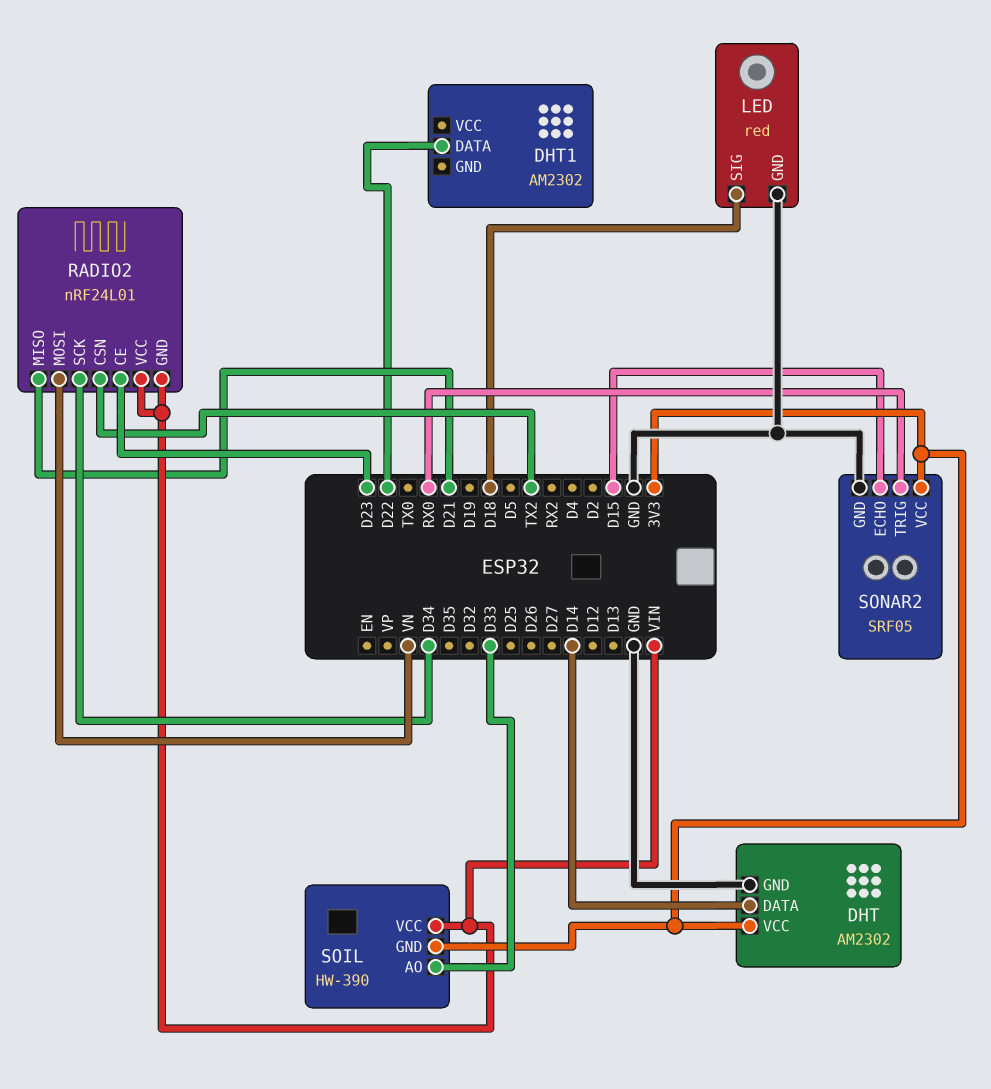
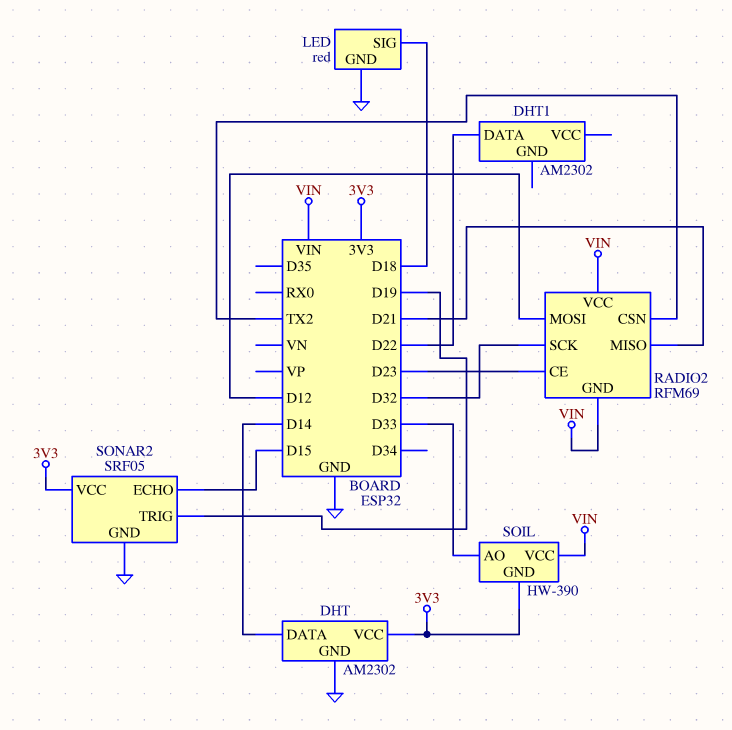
RADIO2: nRF24L01 -> RFM69
RADIO2 pin MOSI: VN -> D12
RADIO2 pin SCK: D34 -> D32
SONAR2 pin TRIG: RX0 -> D19

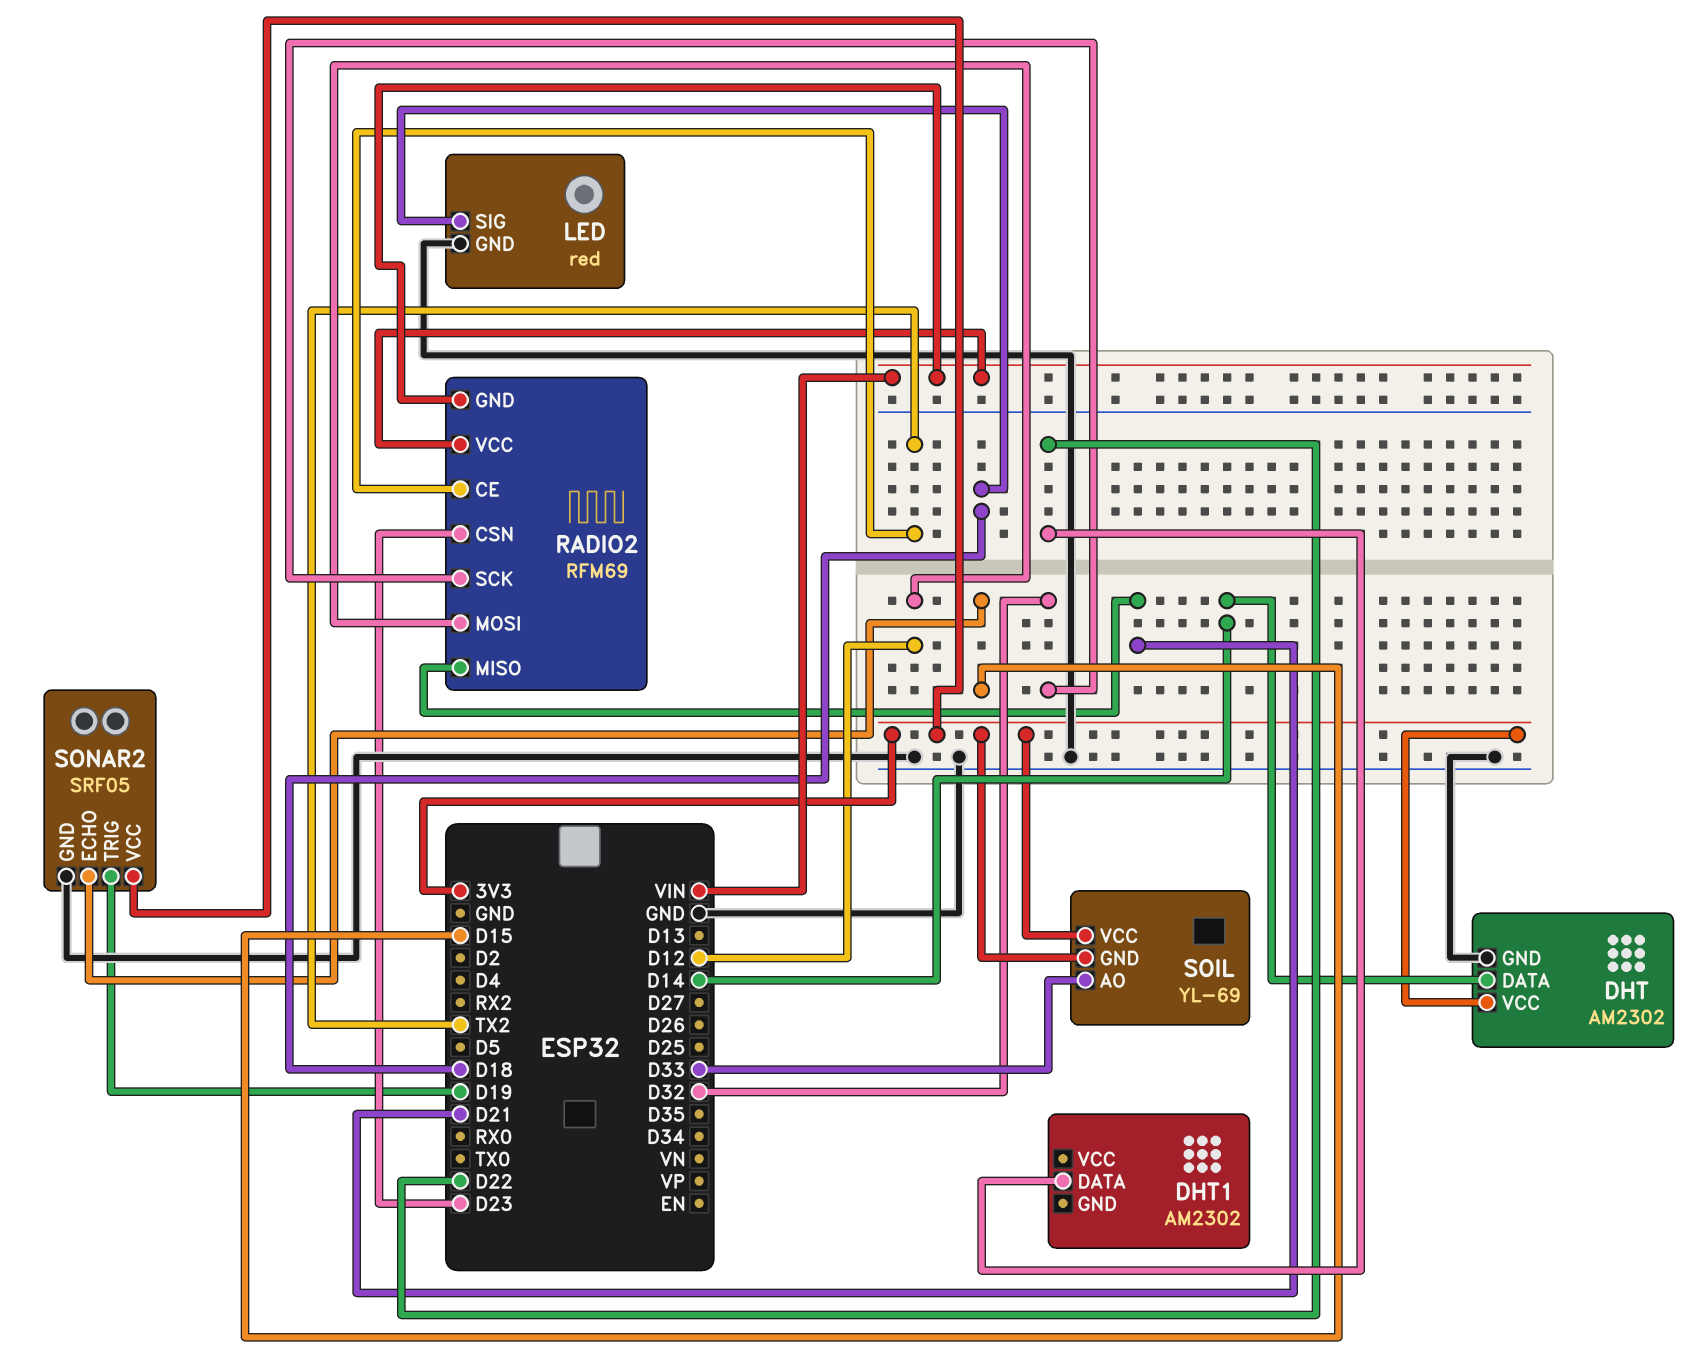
RADIO2 pin CE: D23 -> TX2
RADIO2 pin CSN: TX2 -> D23
SOIL: HW-390 -> YL-69
SOIL pin VCC: VIN -> 3V3

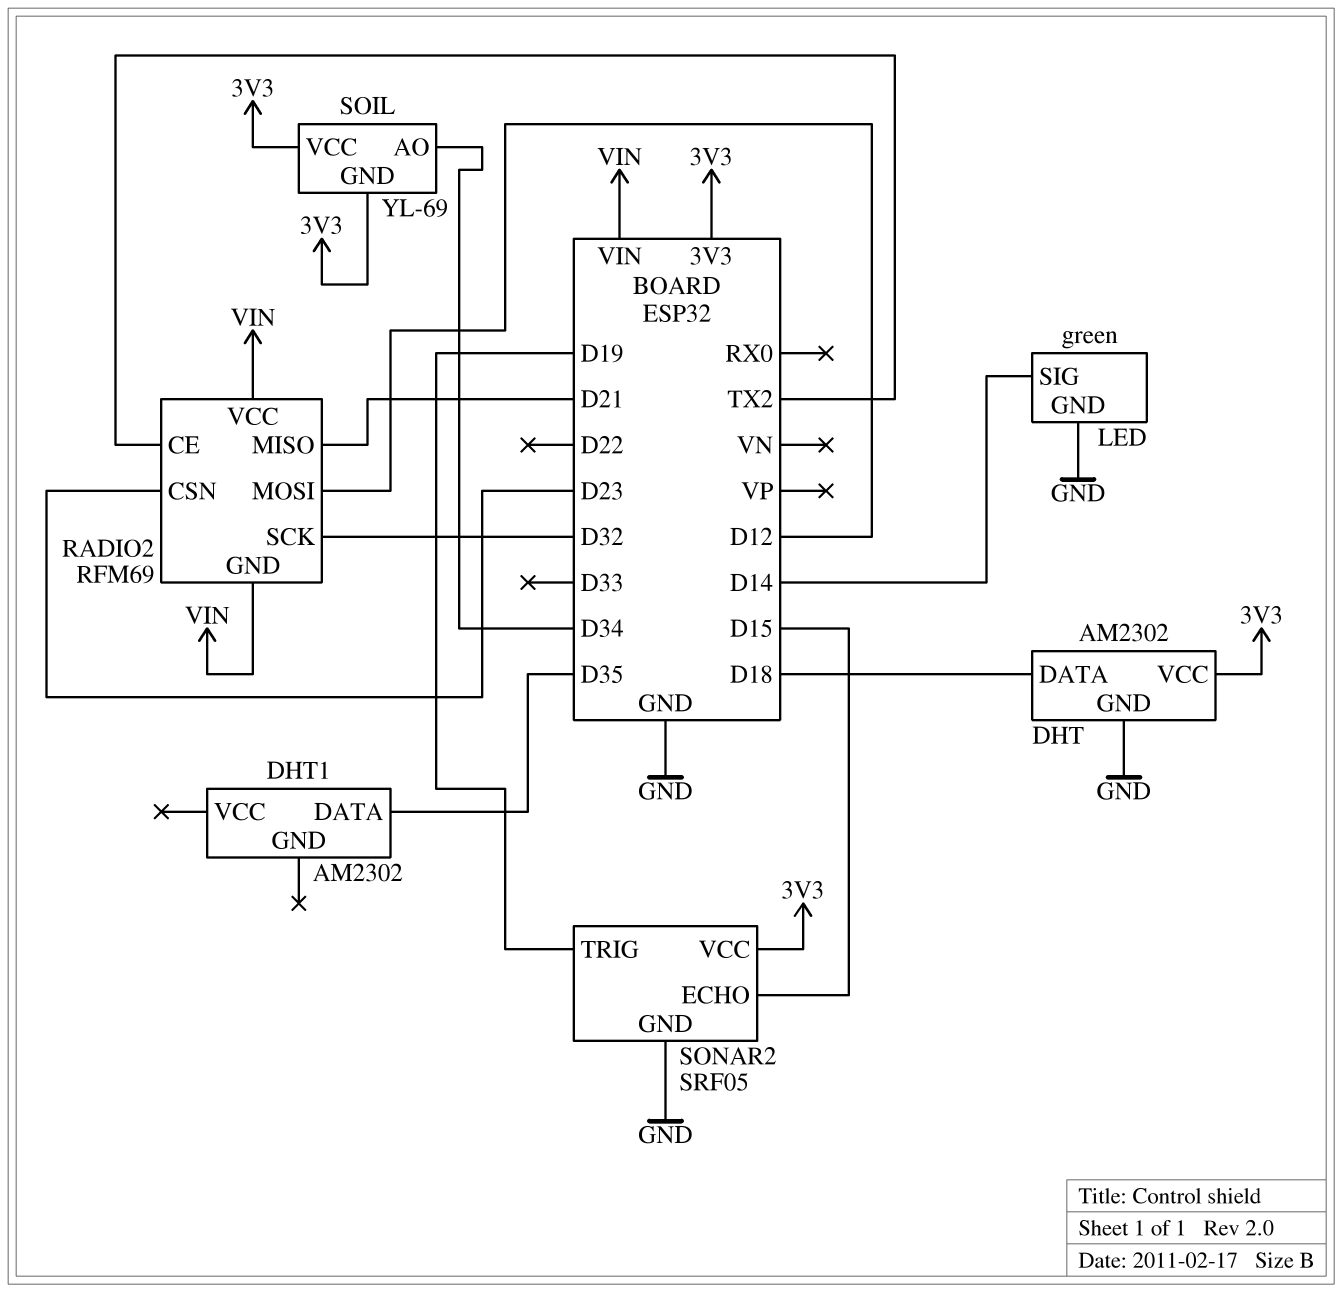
DHT pin DATA: D14 -> D18
DHT1 pin DATA: D22 -> D35
LED: red -> green
LED pin SIG: D18 -> D14
SOIL pin AO: D33 -> D34

